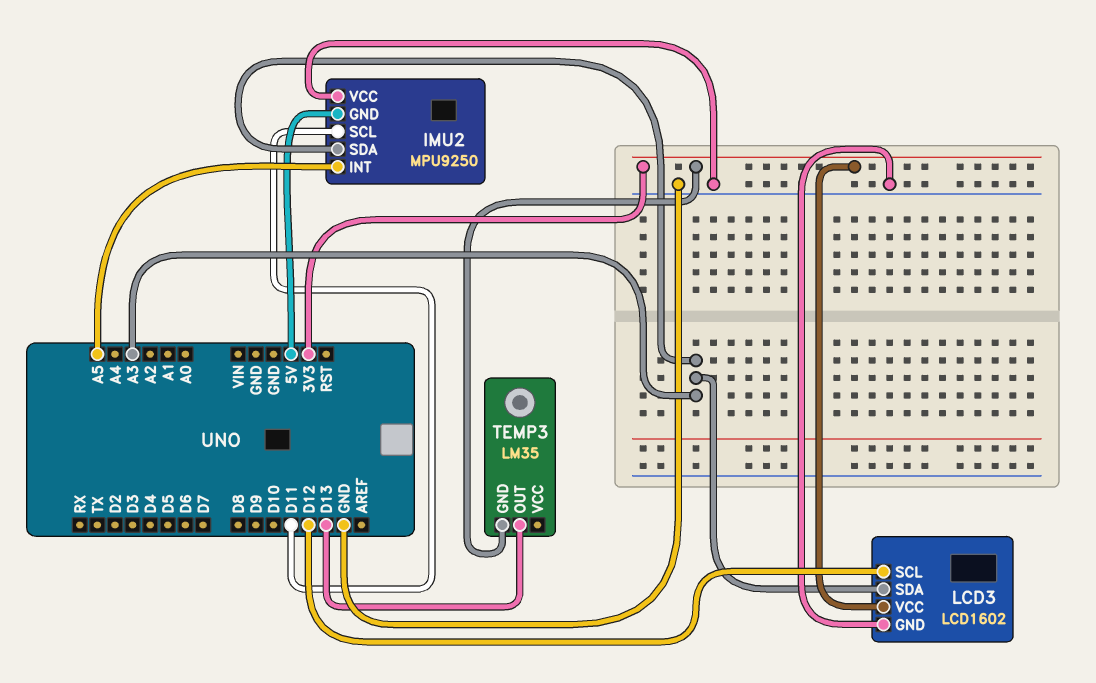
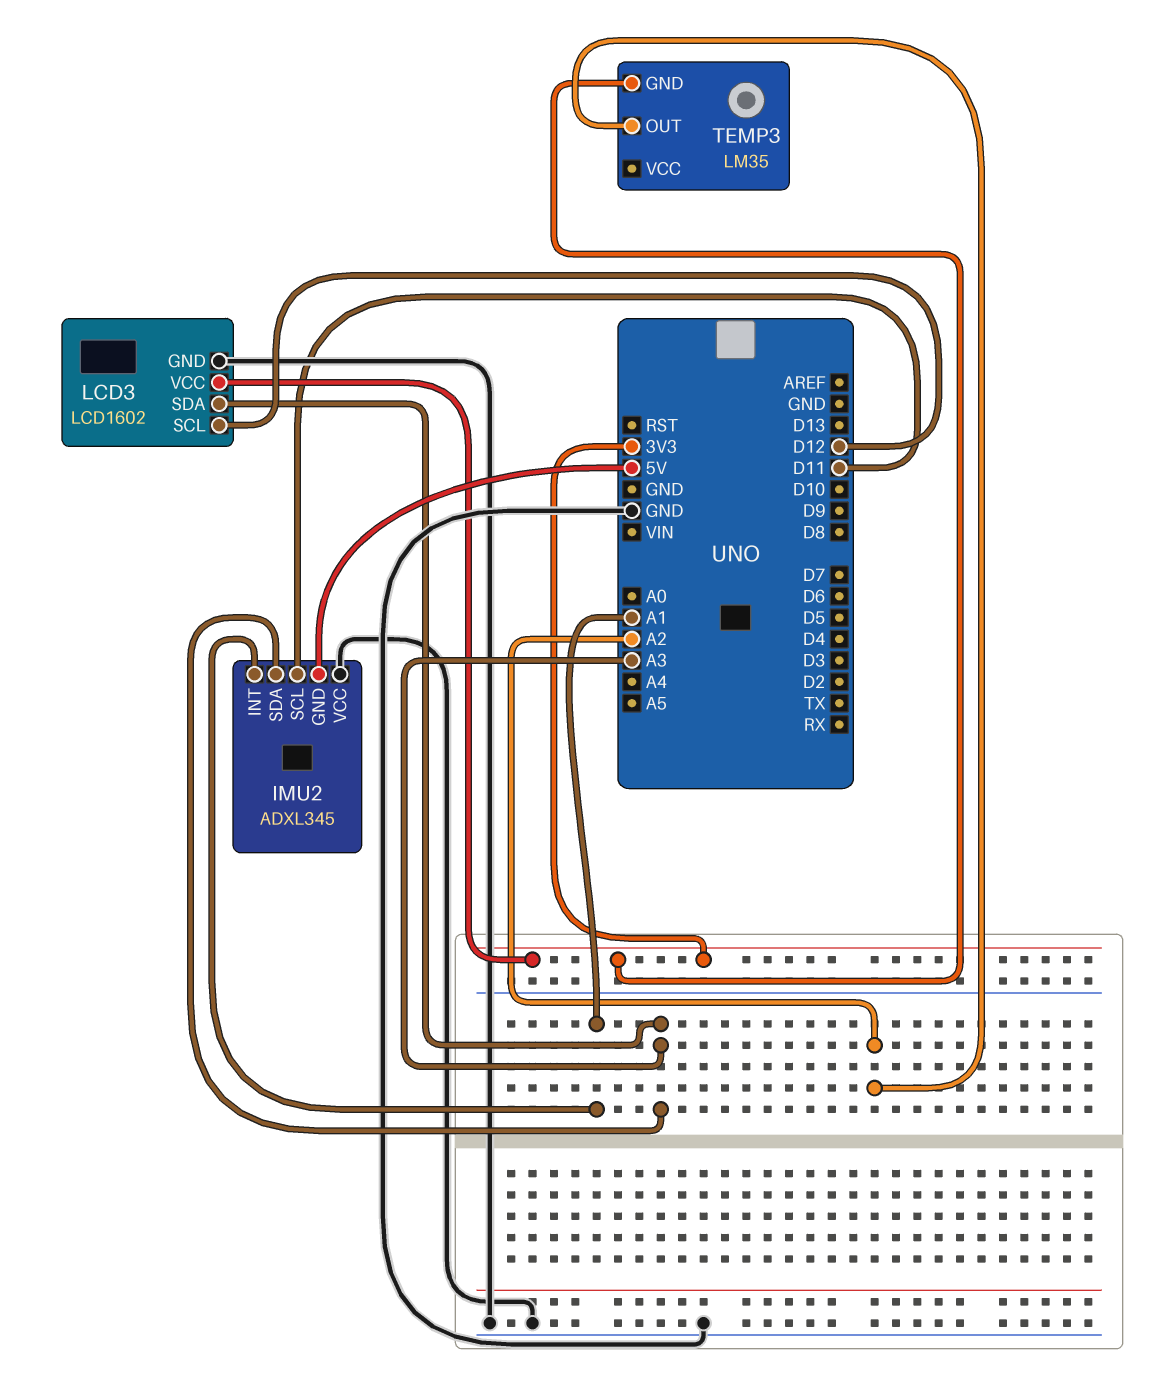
IMU2: MPU9250 -> ADXL345
IMU2 pin INT: A5 -> A1
TEMP3 pin OUT: D13 -> A2

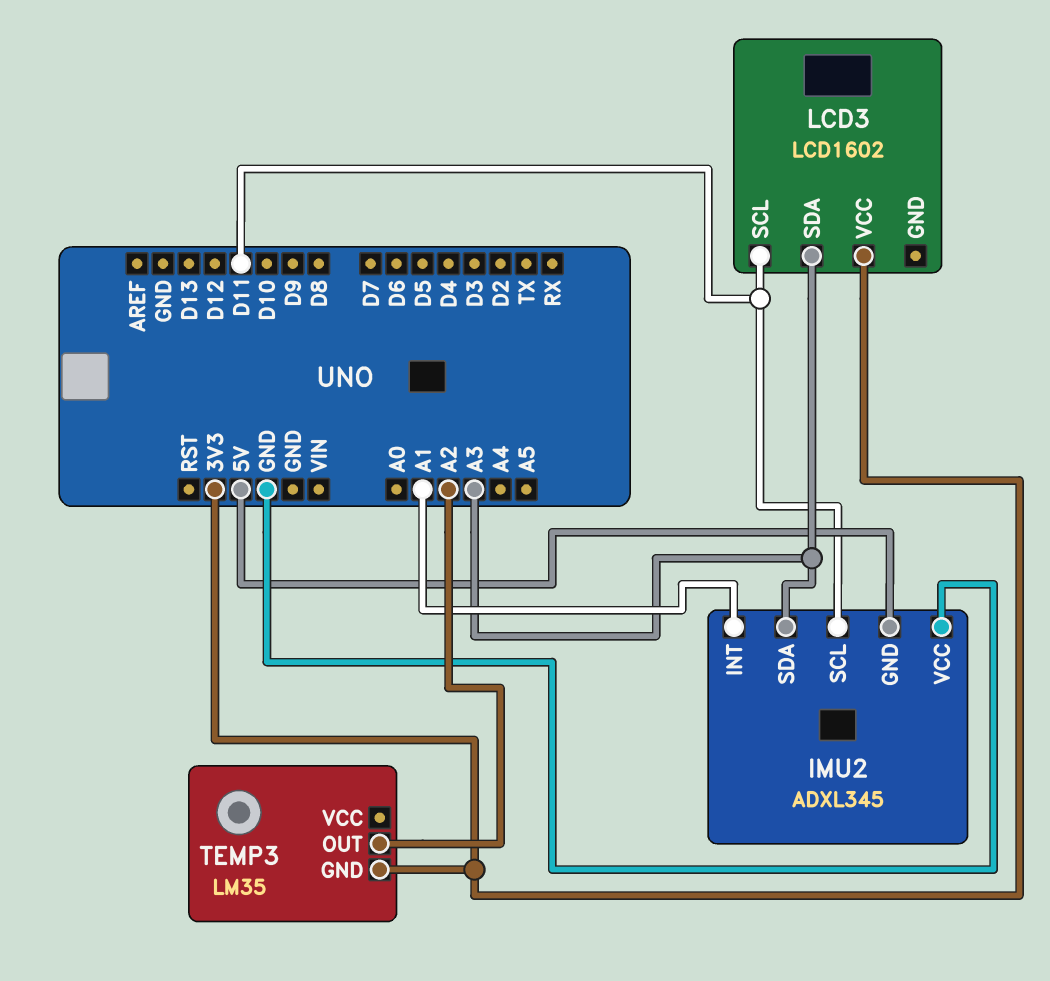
LCD3 pin GND: GND -> none
LCD3 pin SCL: D12 -> D11

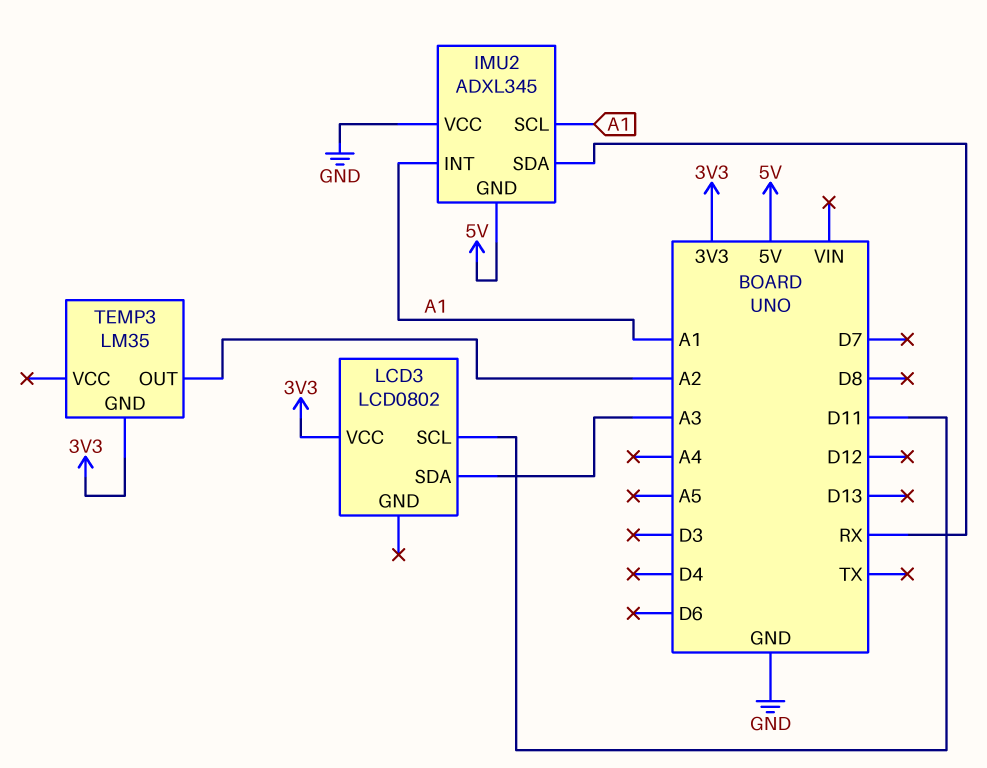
IMU2 pin SCL: D11 -> A1
IMU2 pin SDA: A3 -> RX
LCD3: LCD1602 -> LCD0802

